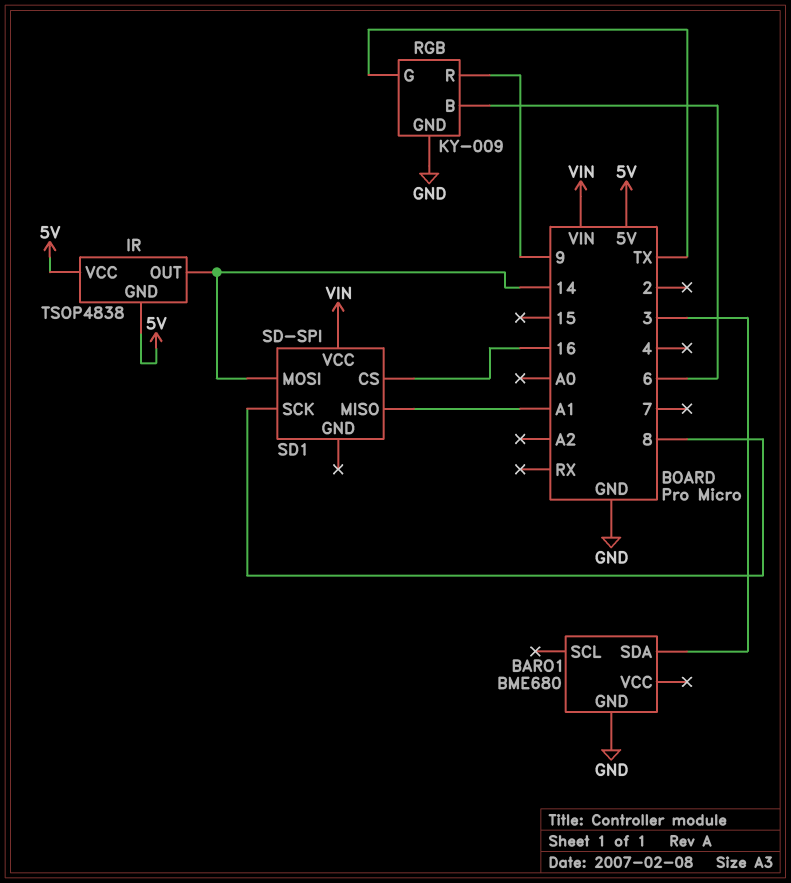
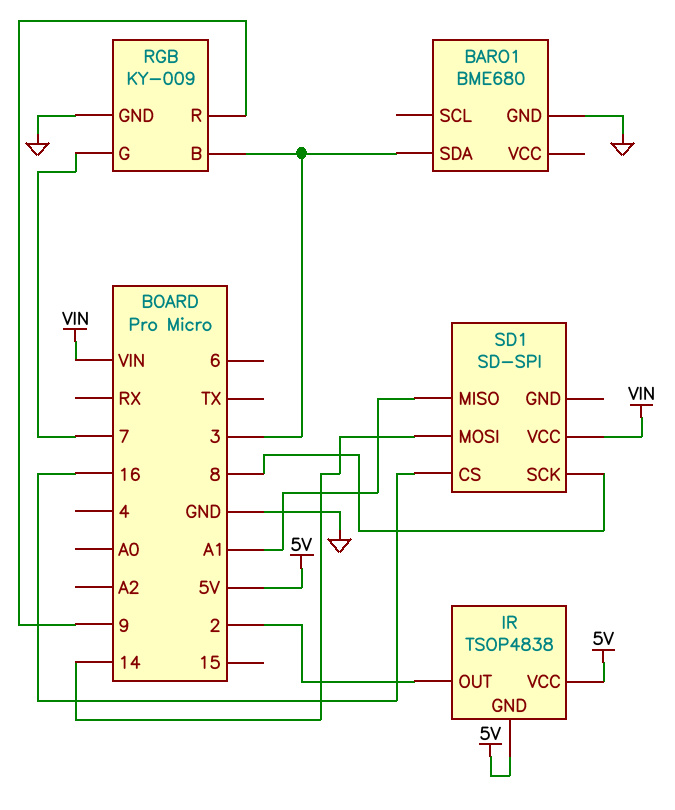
IR pin OUT: 14 -> 2
RGB pin B: 6 -> 3
RGB pin G: TX -> 7

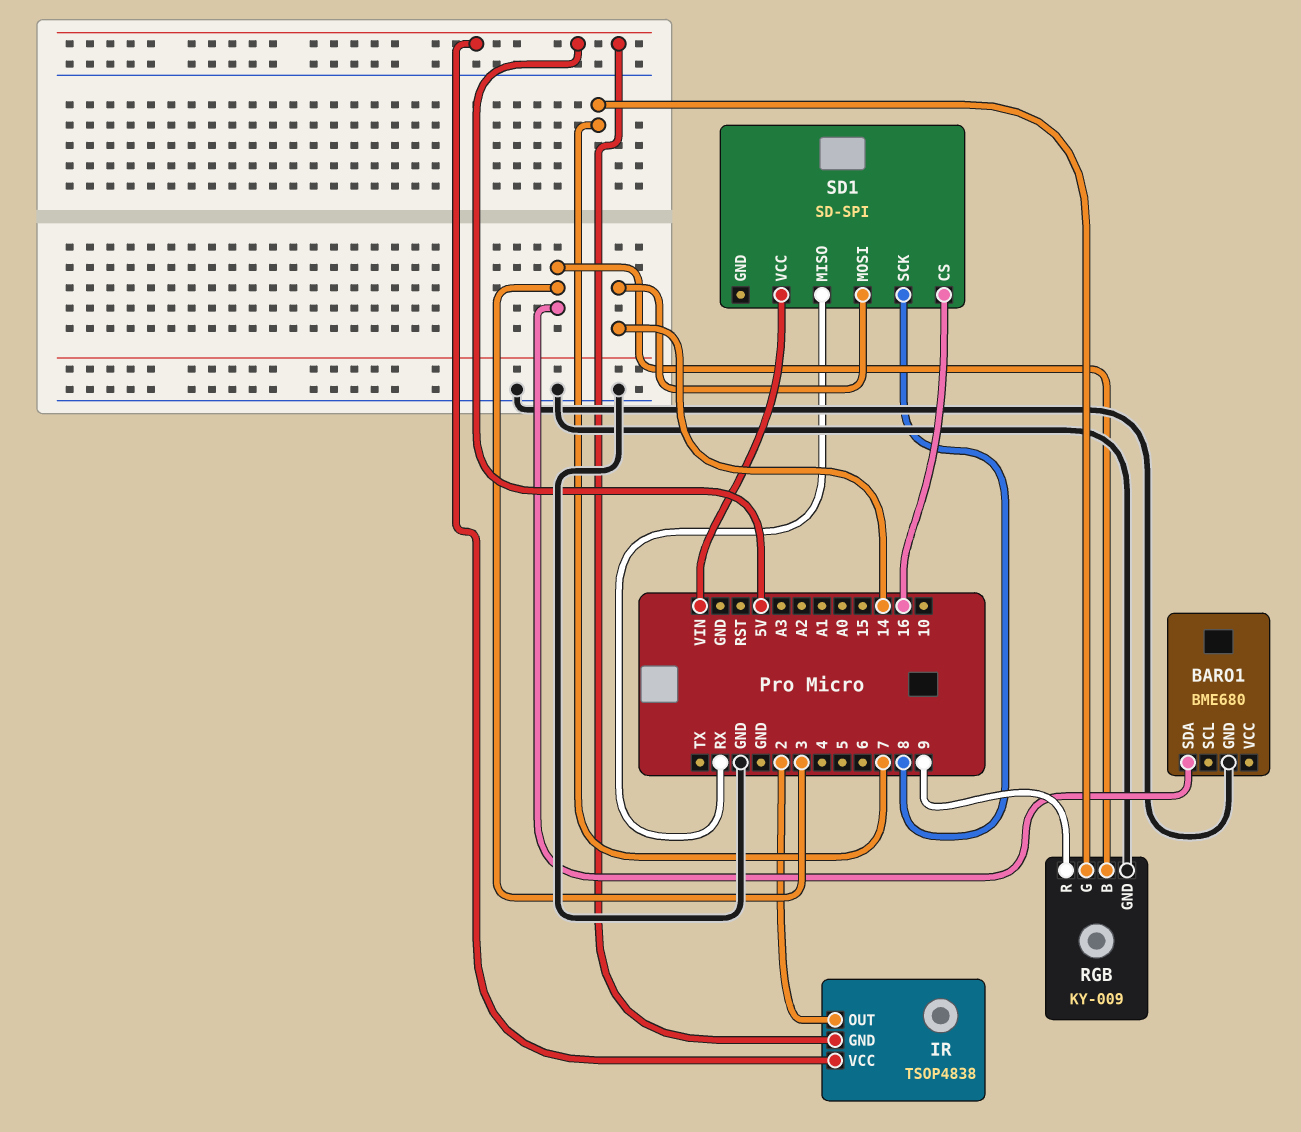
SD1 pin MISO: A1 -> RX

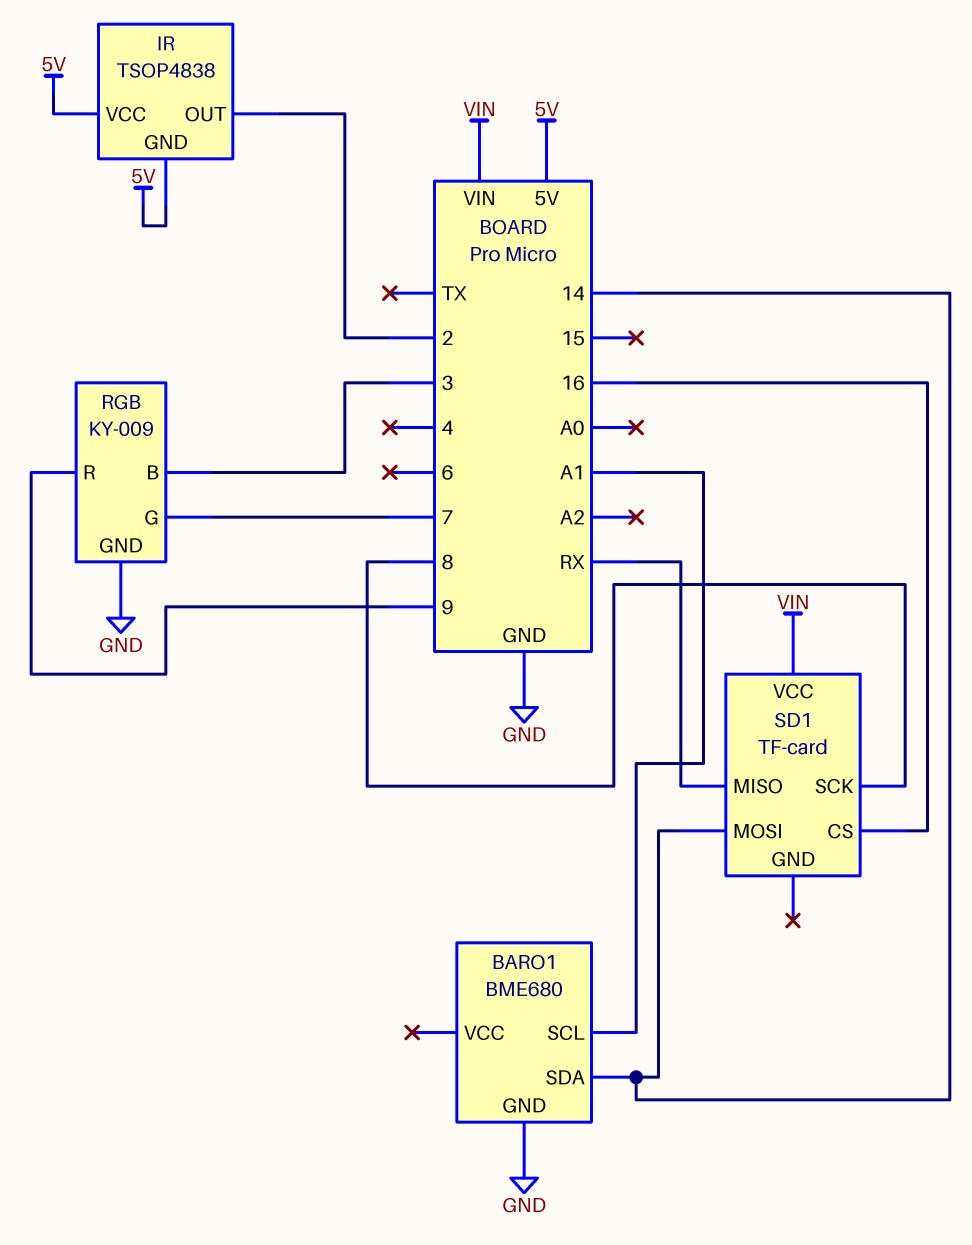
BARO1 pin SCL: none -> A1
BARO1 pin SDA: 3 -> 14
SD1: SD-SPI -> TF-card

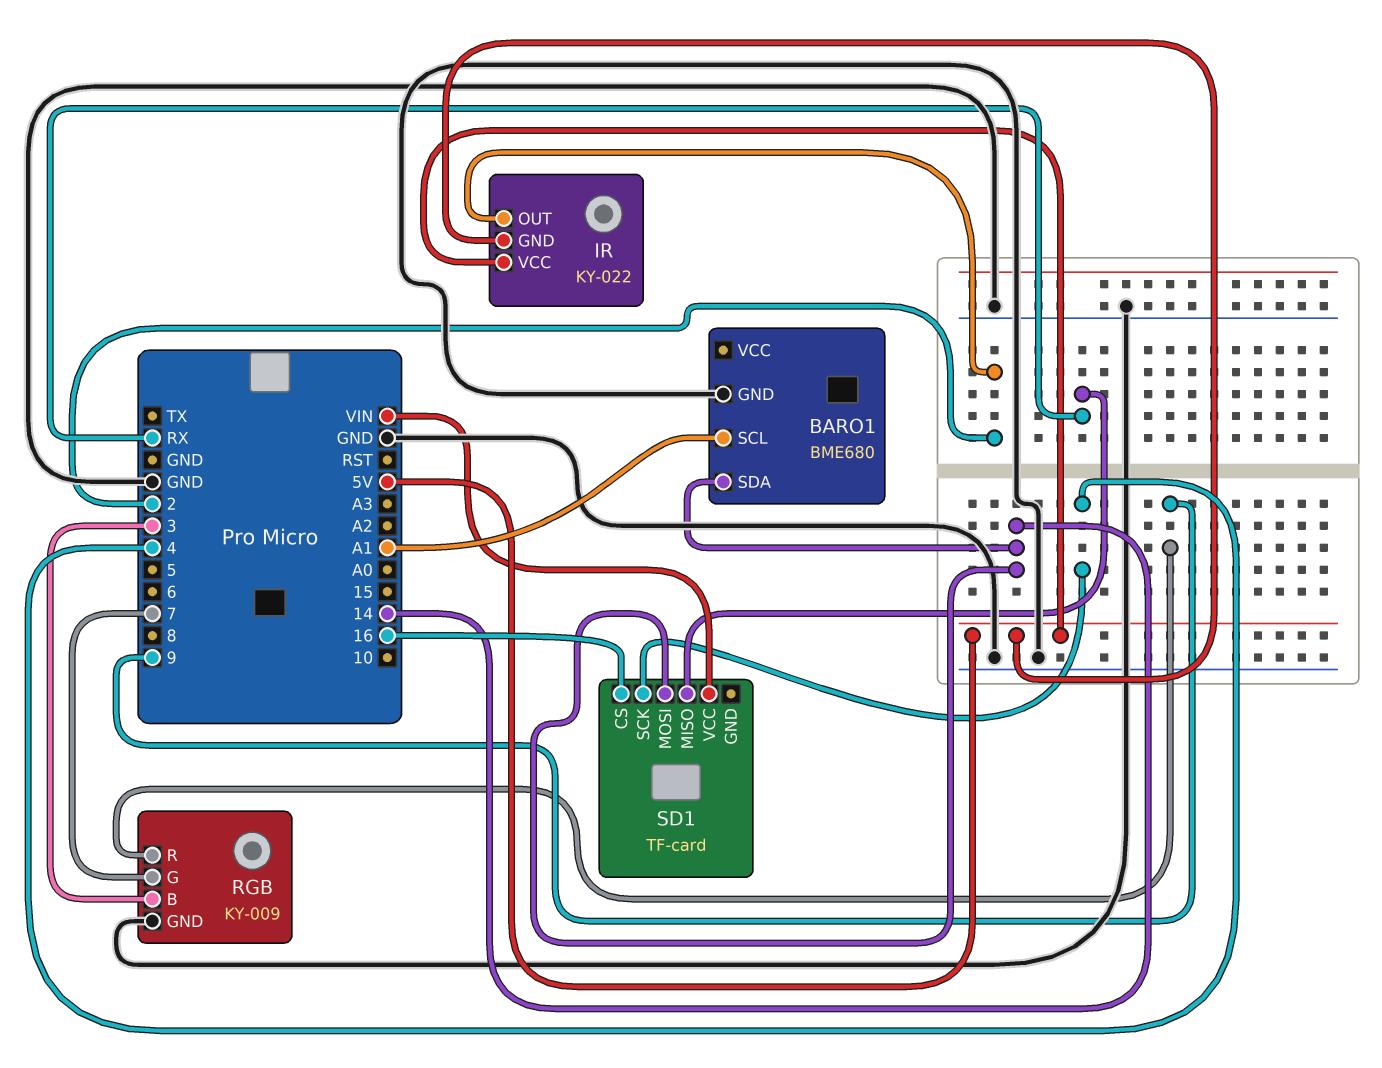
IR: TSOP4838 -> KY-022
SD1 pin SCK: 8 -> 4

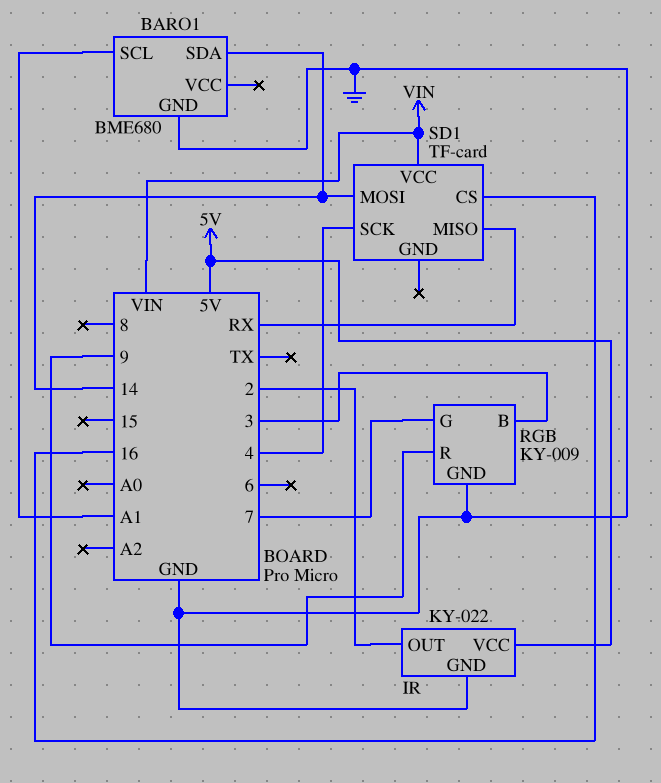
IR pin GND: 5V -> GND

